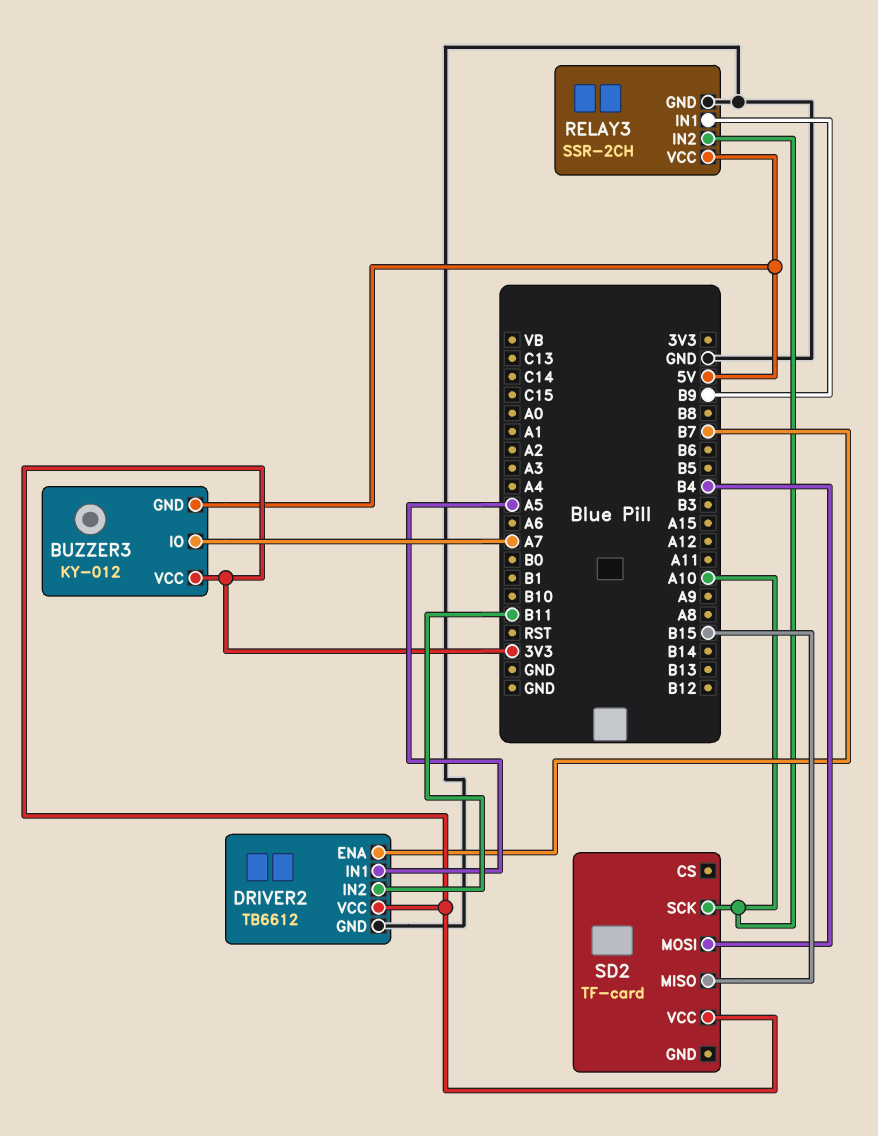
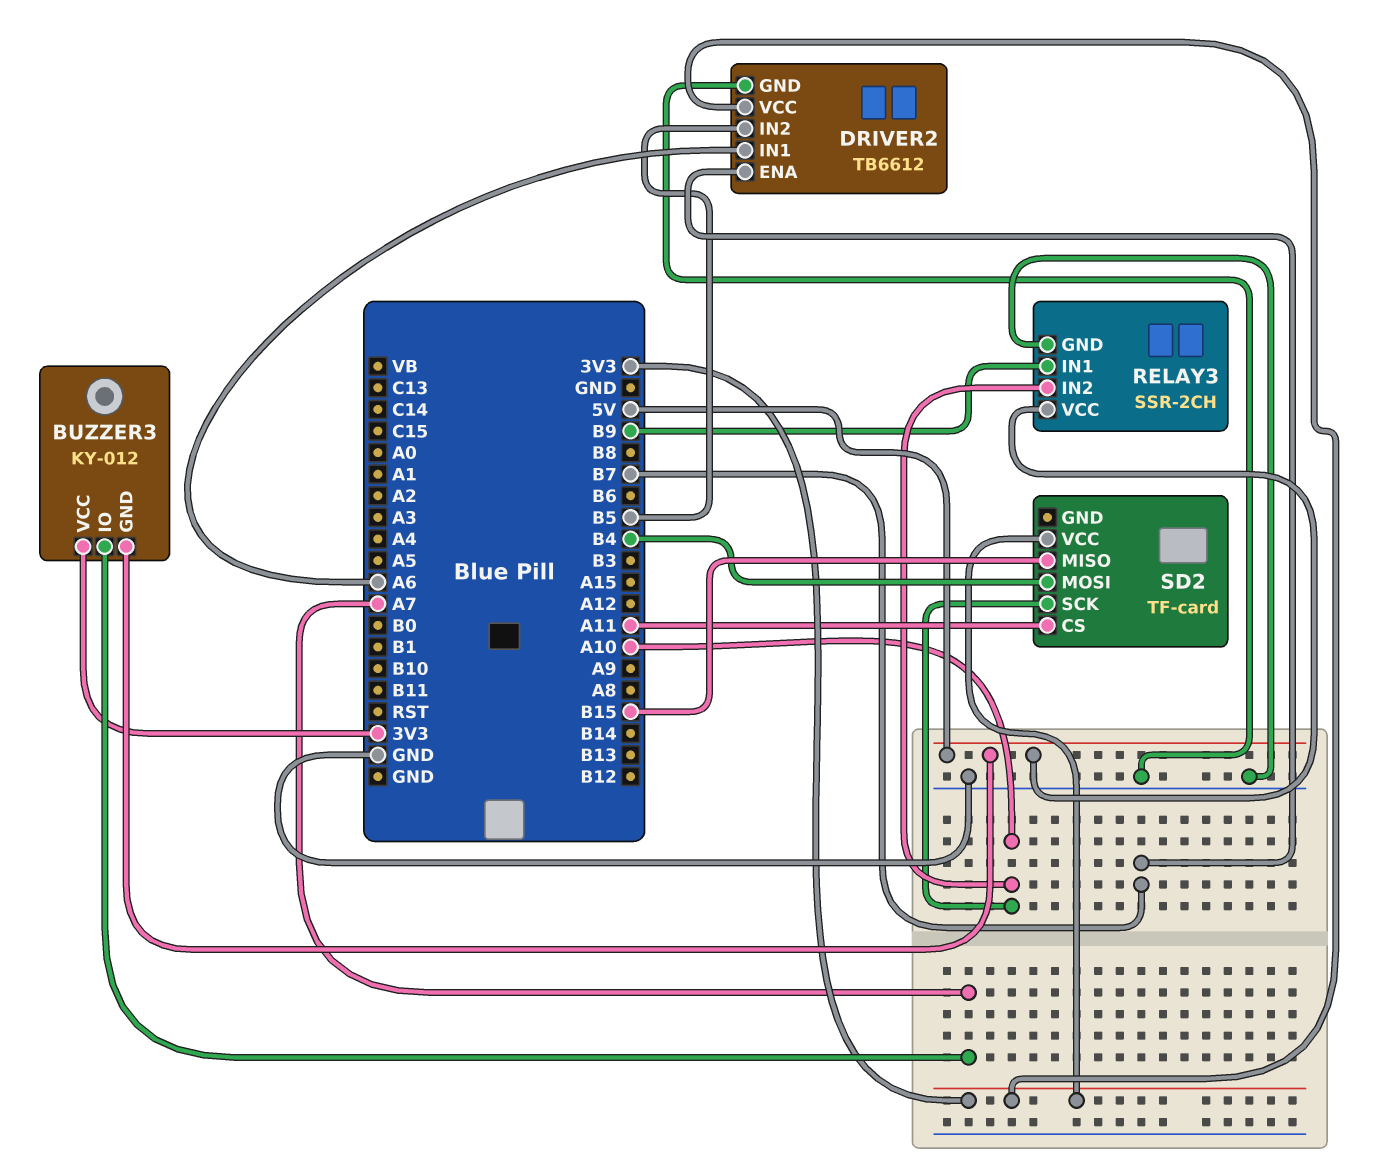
DRIVER2 pin IN1: A5 -> A6
DRIVER2 pin IN2: B11 -> B5
SD2 pin CS: none -> A11

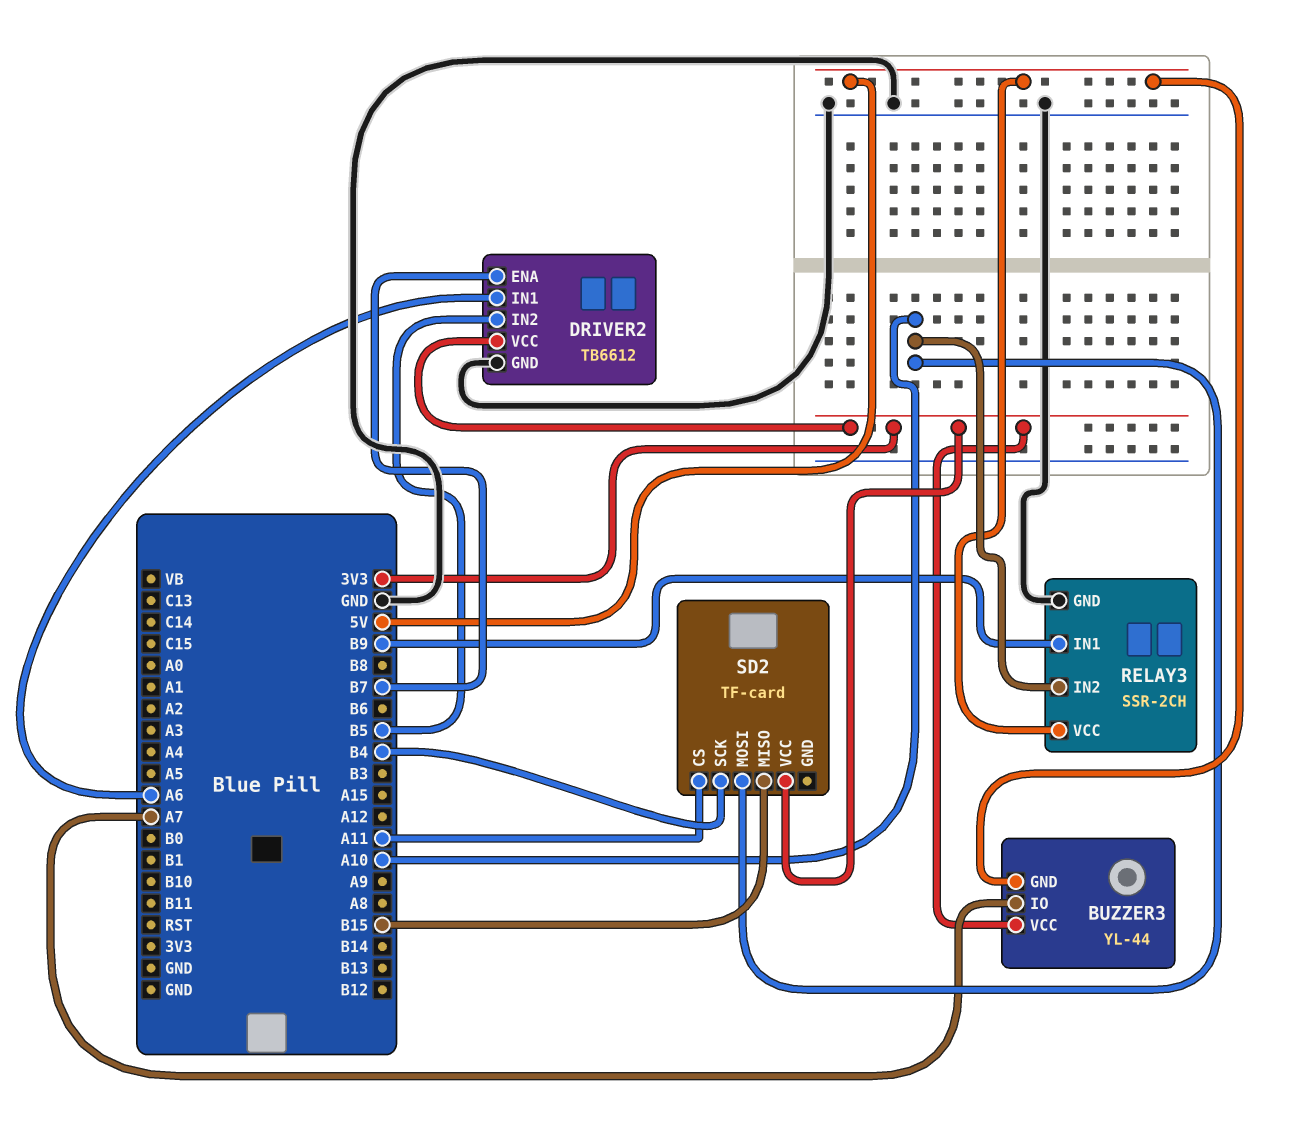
BUZZER3: KY-012 -> YL-44
SD2 pin MOSI: B4 -> A10
SD2 pin SCK: A10 -> B4

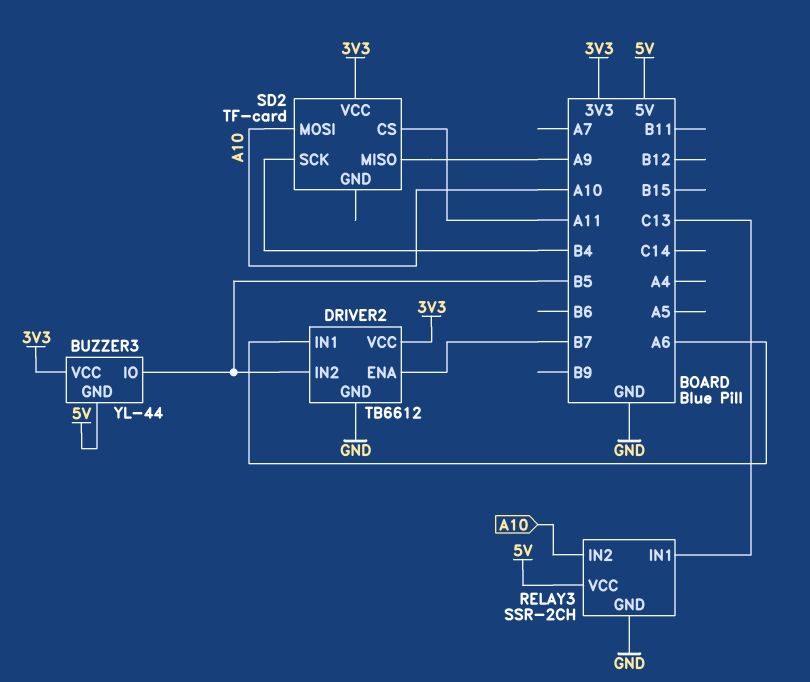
BUZZER3 pin IO: A7 -> B5
RELAY3 pin IN1: B9 -> C13
SD2 pin MISO: B15 -> A9

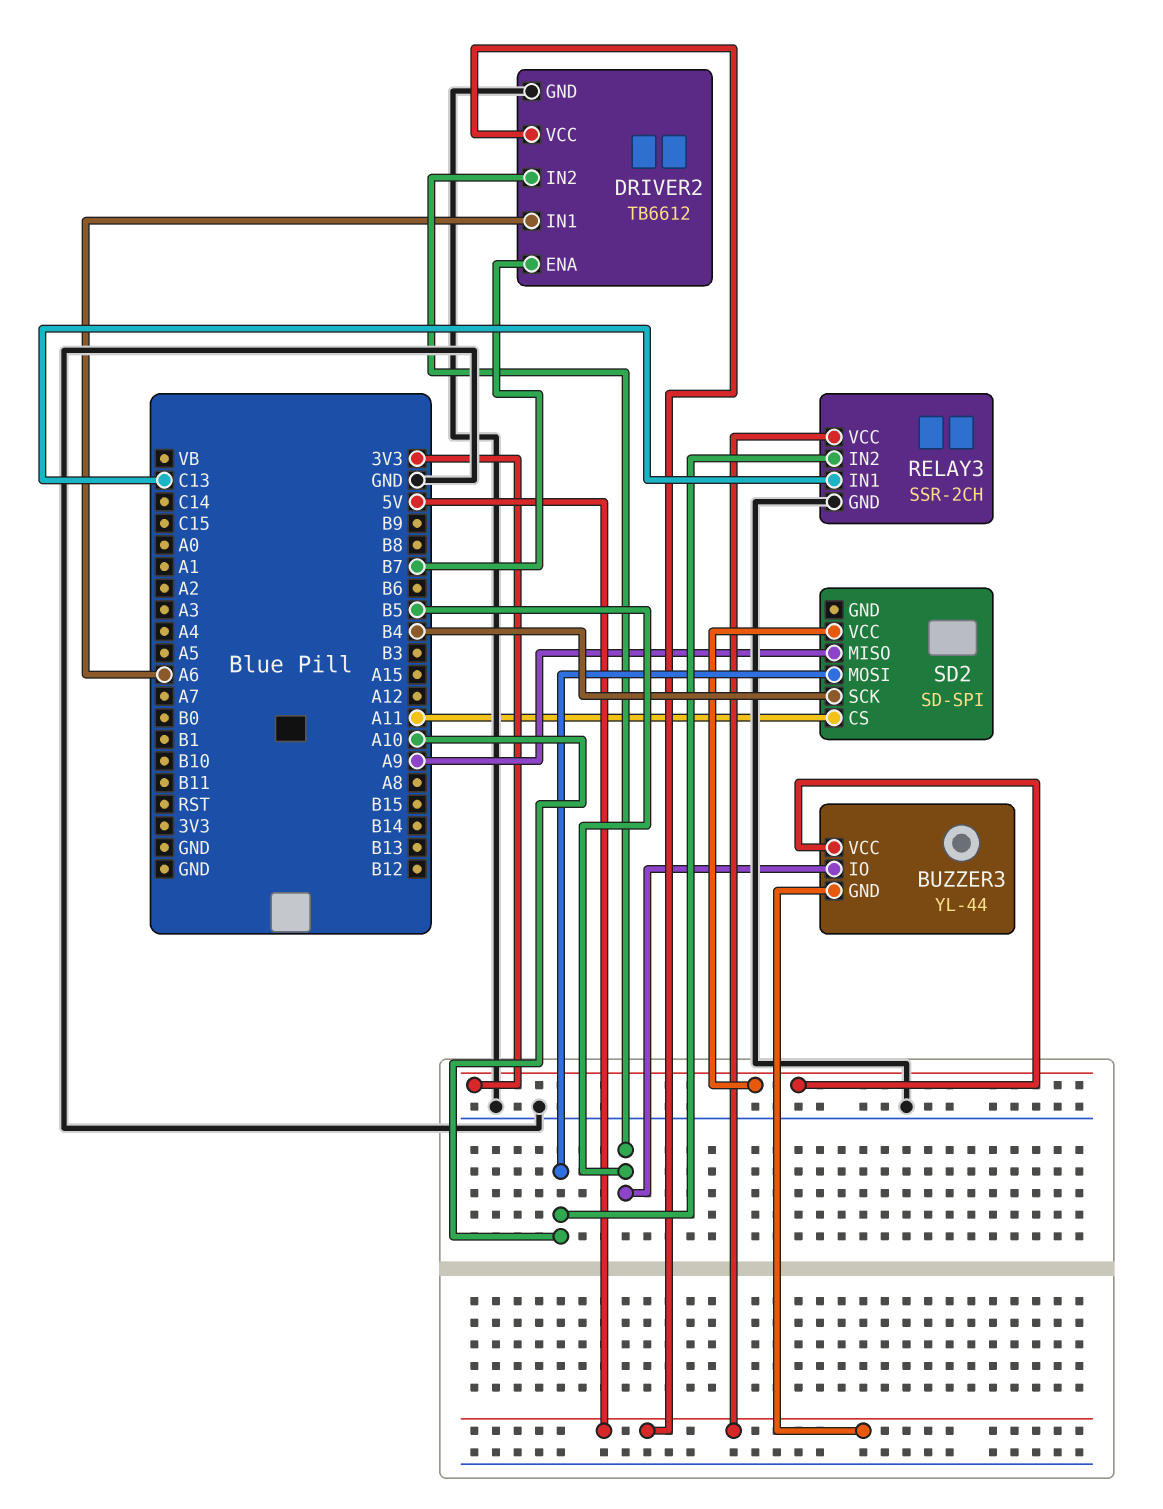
DRIVER2 pin VCC: 3V3 -> 5V
SD2: TF-card -> SD-SPI

